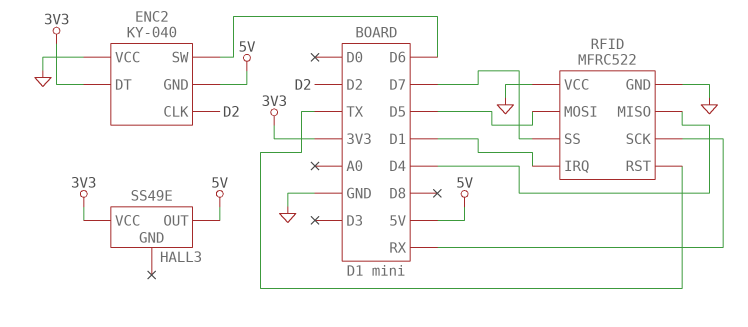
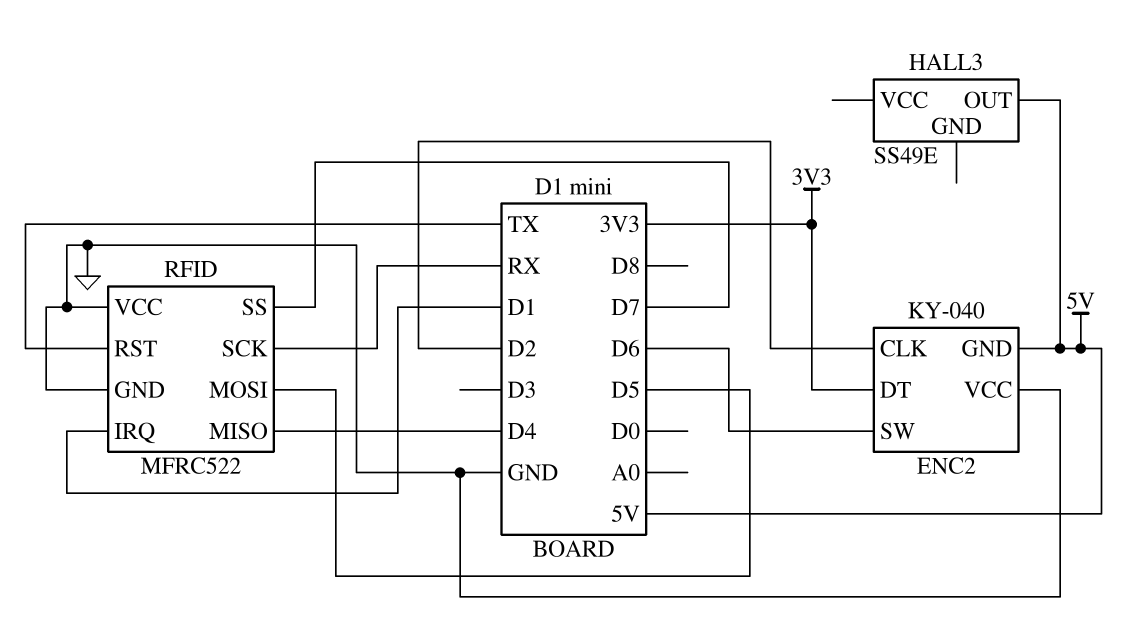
HALL3 pin VCC: 3V3 -> none

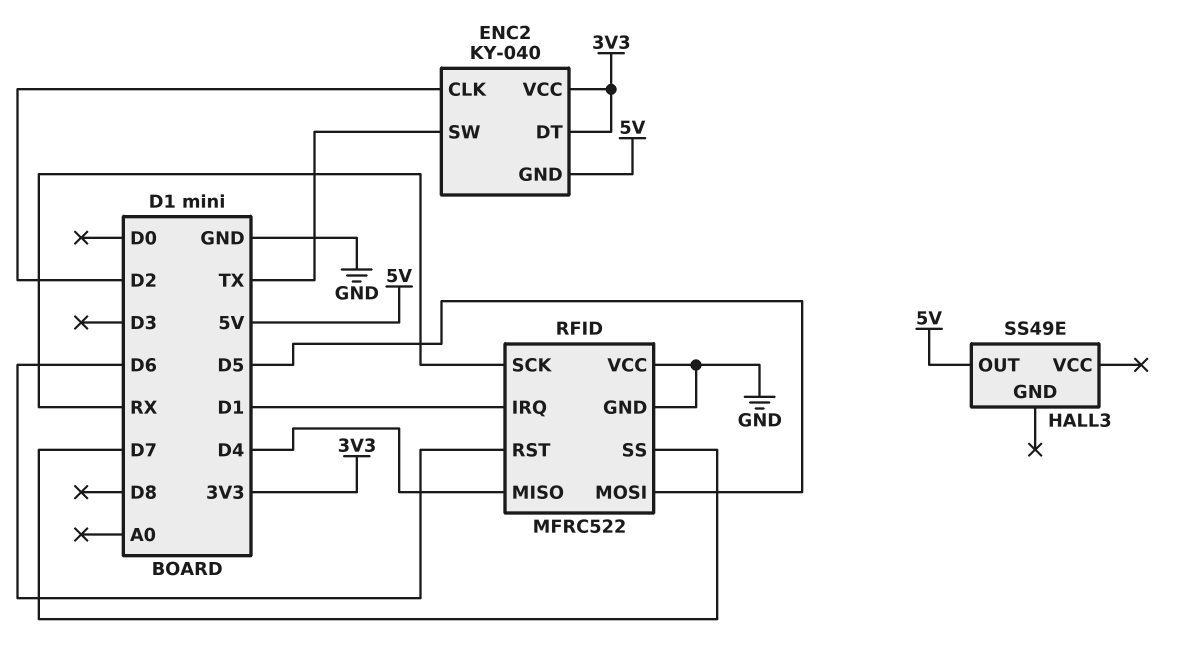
ENC2 pin SW: D6 -> TX
ENC2 pin VCC: GND -> 3V3
RFID pin RST: TX -> D6

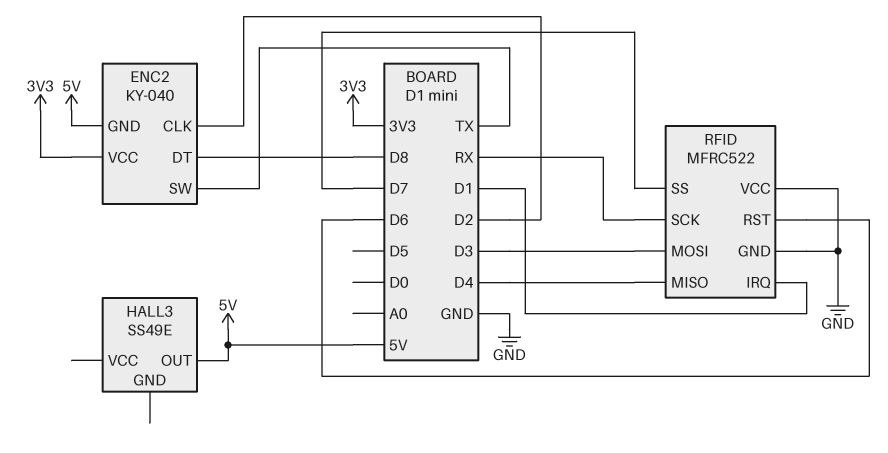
ENC2 pin DT: 3V3 -> D8
RFID pin MOSI: D5 -> D3

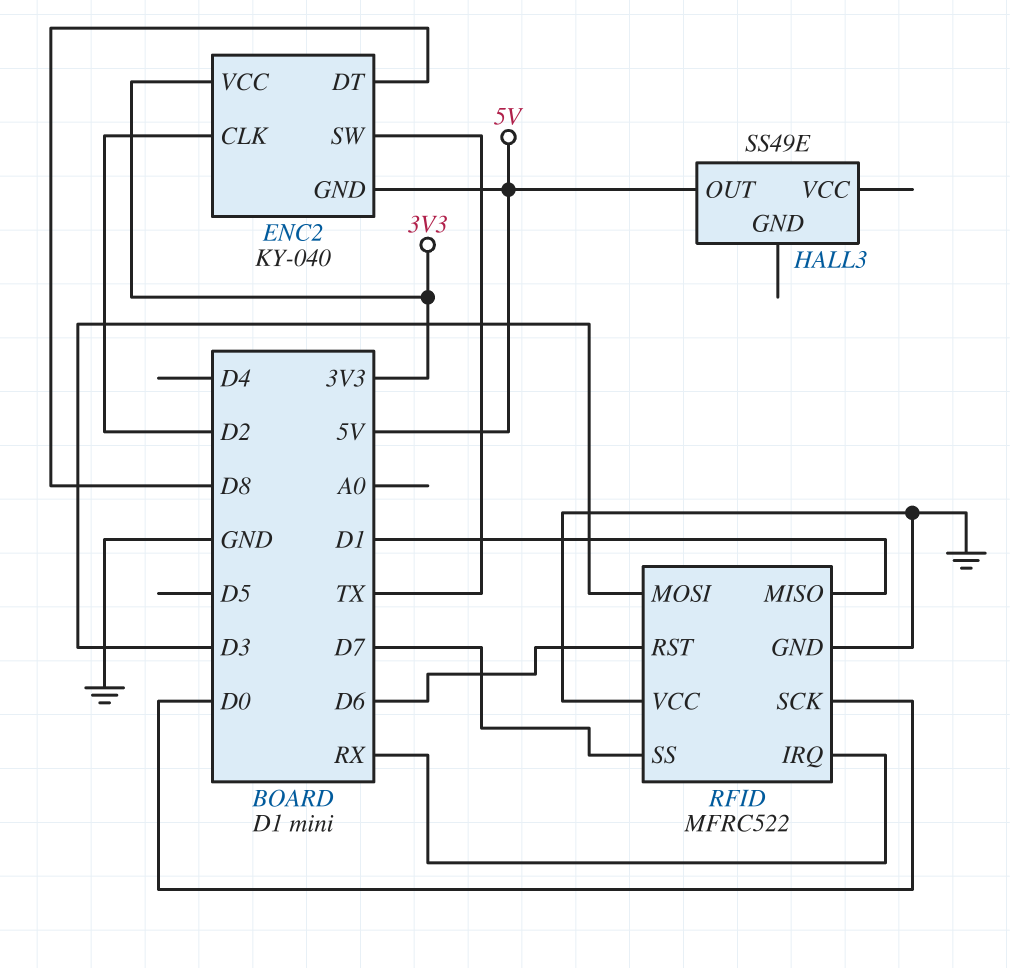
RFID pin IRQ: D1 -> RX
RFID pin MISO: D4 -> D1
RFID pin SCK: RX -> D0

